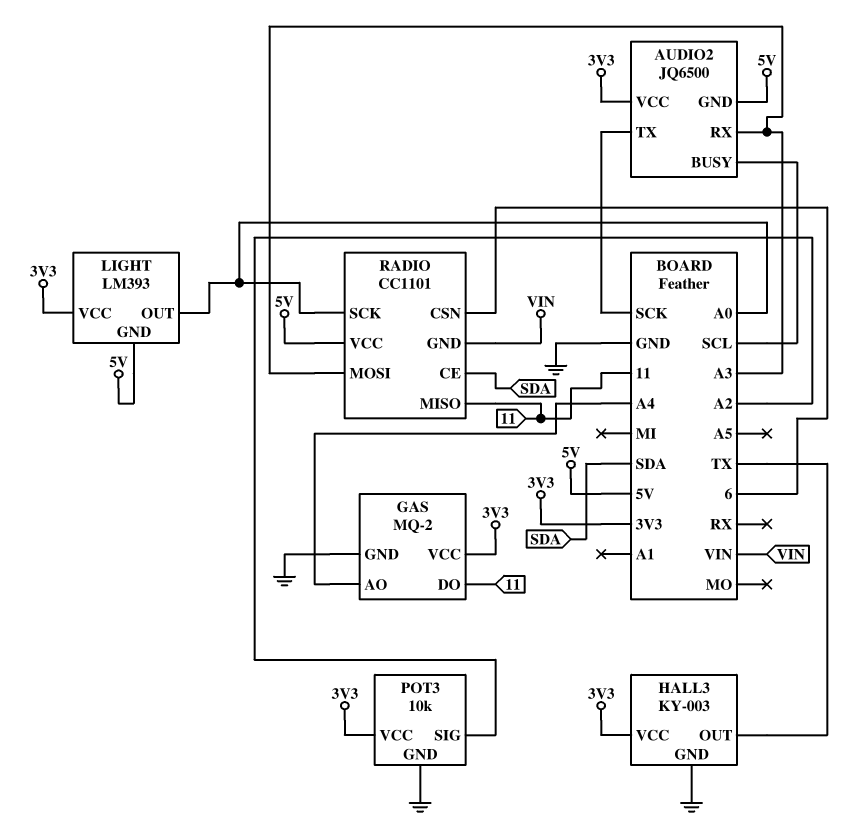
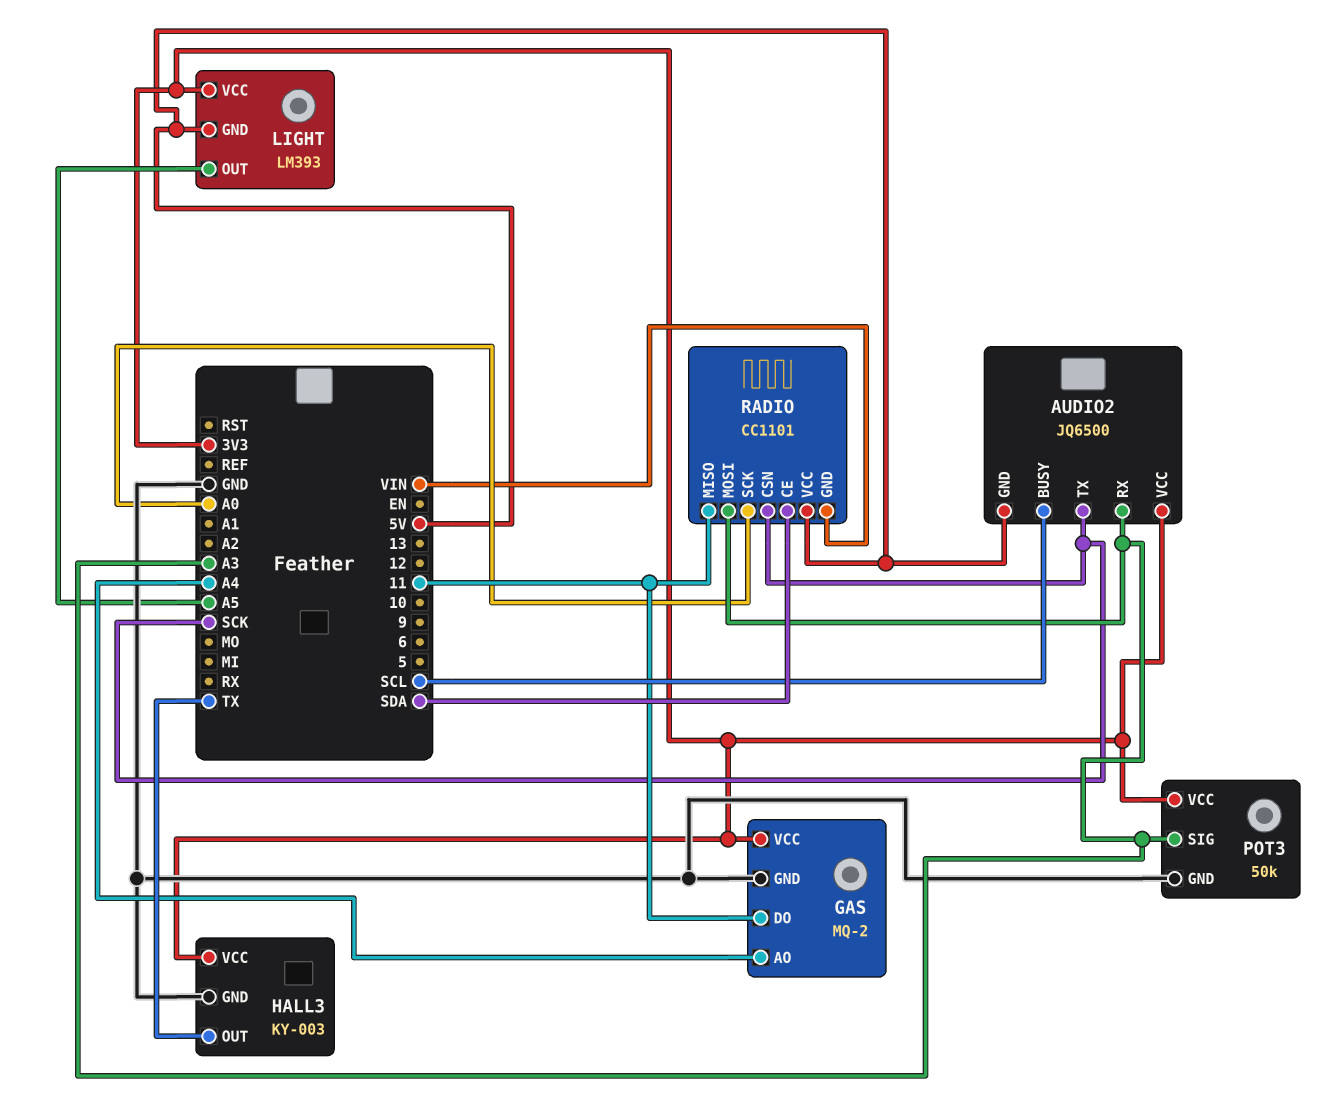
LIGHT pin OUT: A0 -> A5
POT3: 10k -> 50k
POT3 pin SIG: A2 -> A3
RADIO pin CSN: 6 -> SCK

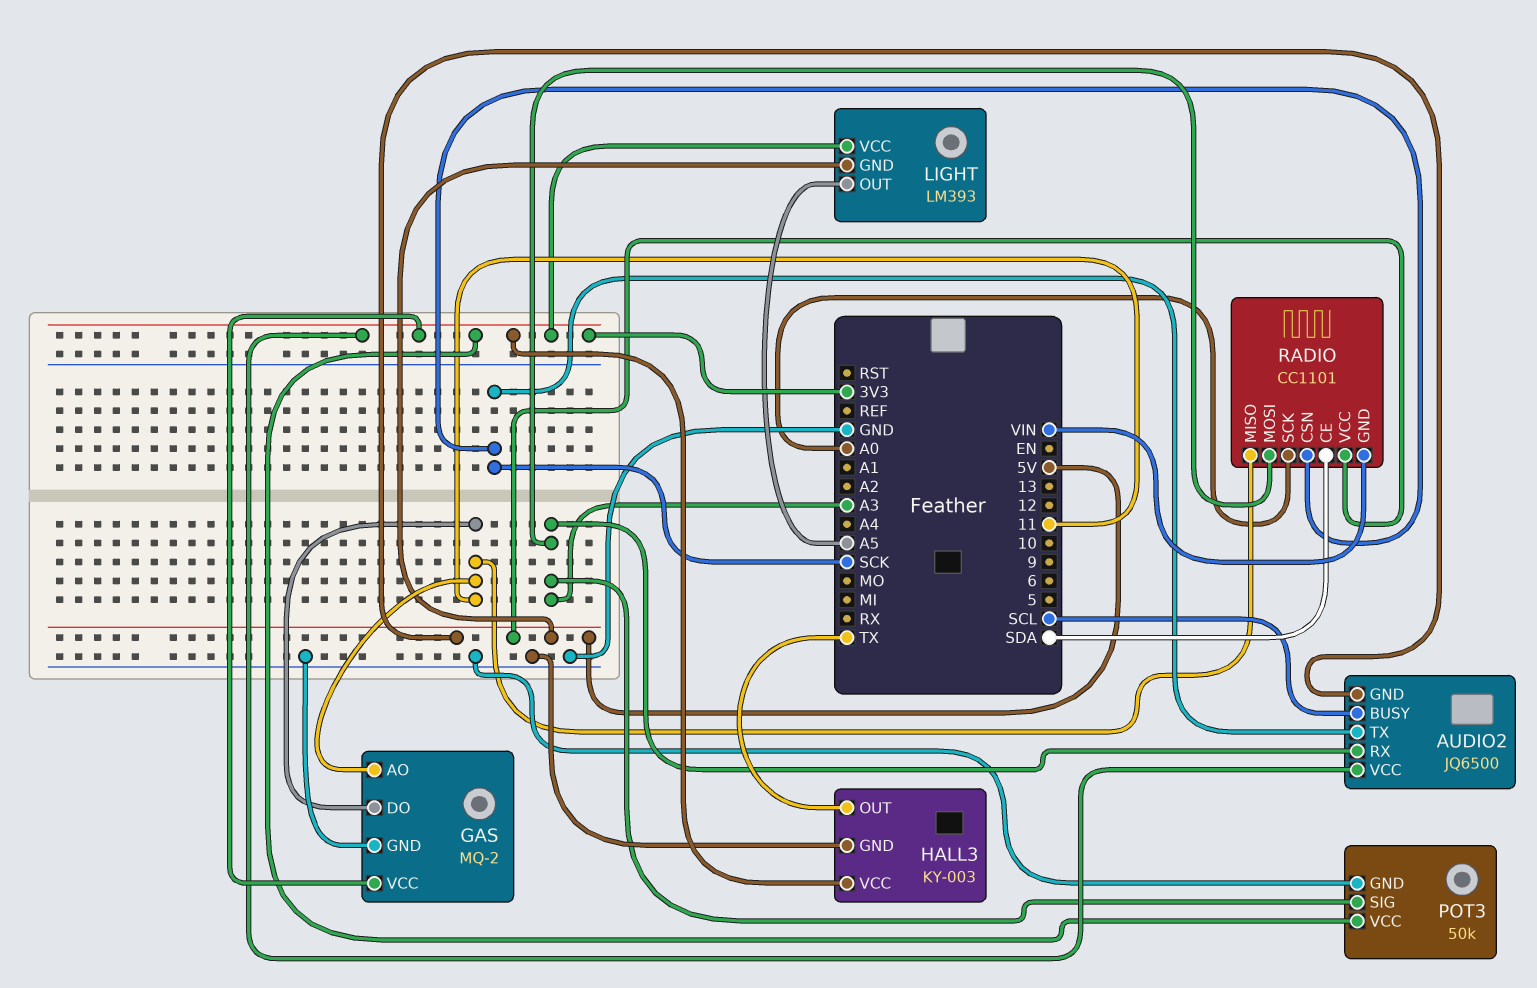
GAS pin AO: A4 -> 11

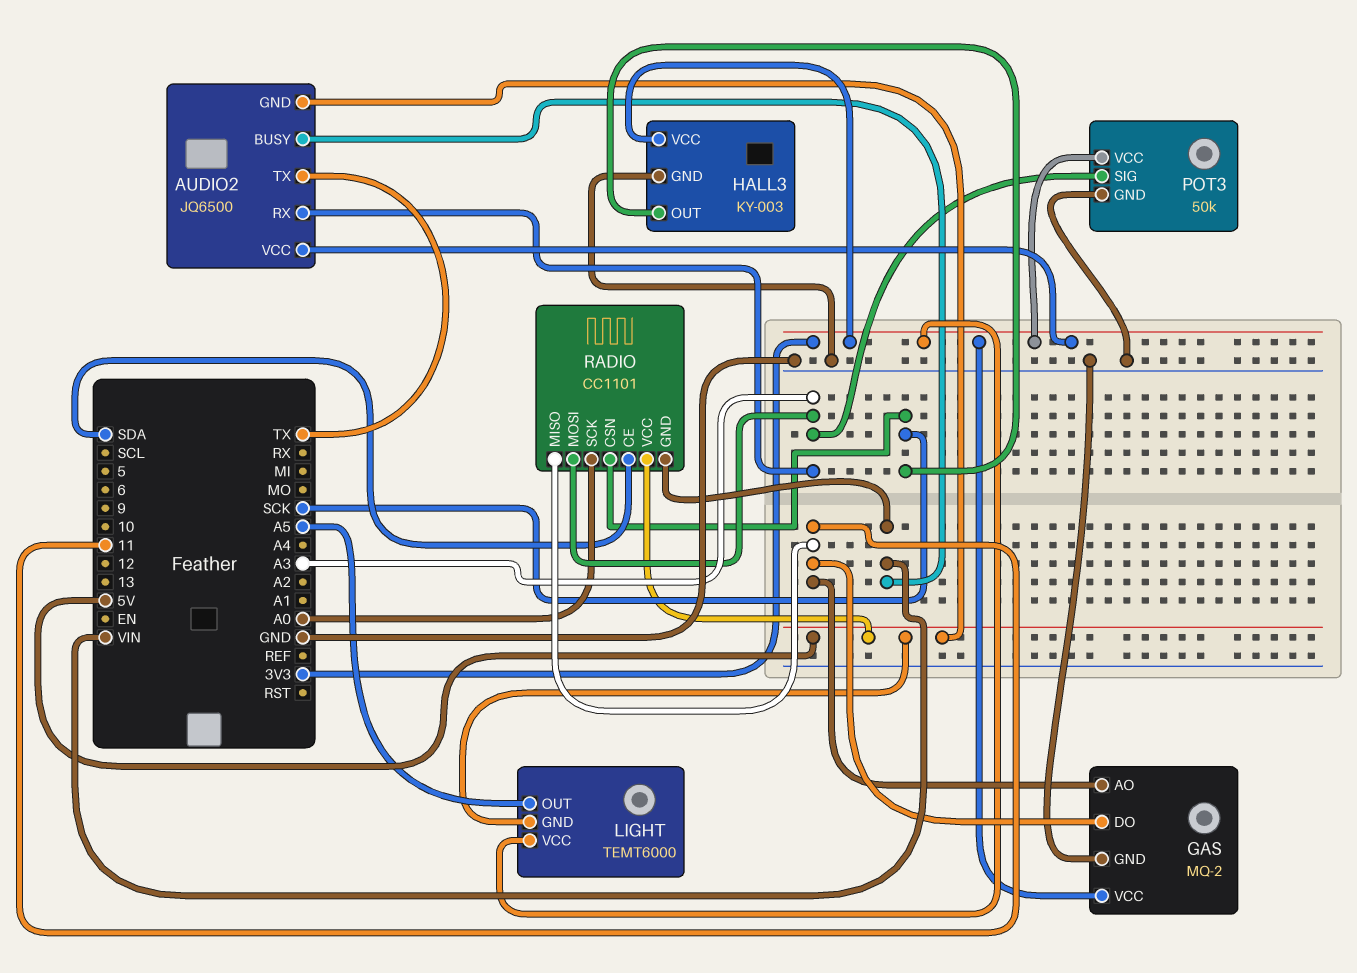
AUDIO2 pin BUSY: SCL -> VIN
AUDIO2 pin TX: SCK -> TX
HALL3 pin OUT: TX -> SCK
LIGHT: LM393 -> TEMT6000

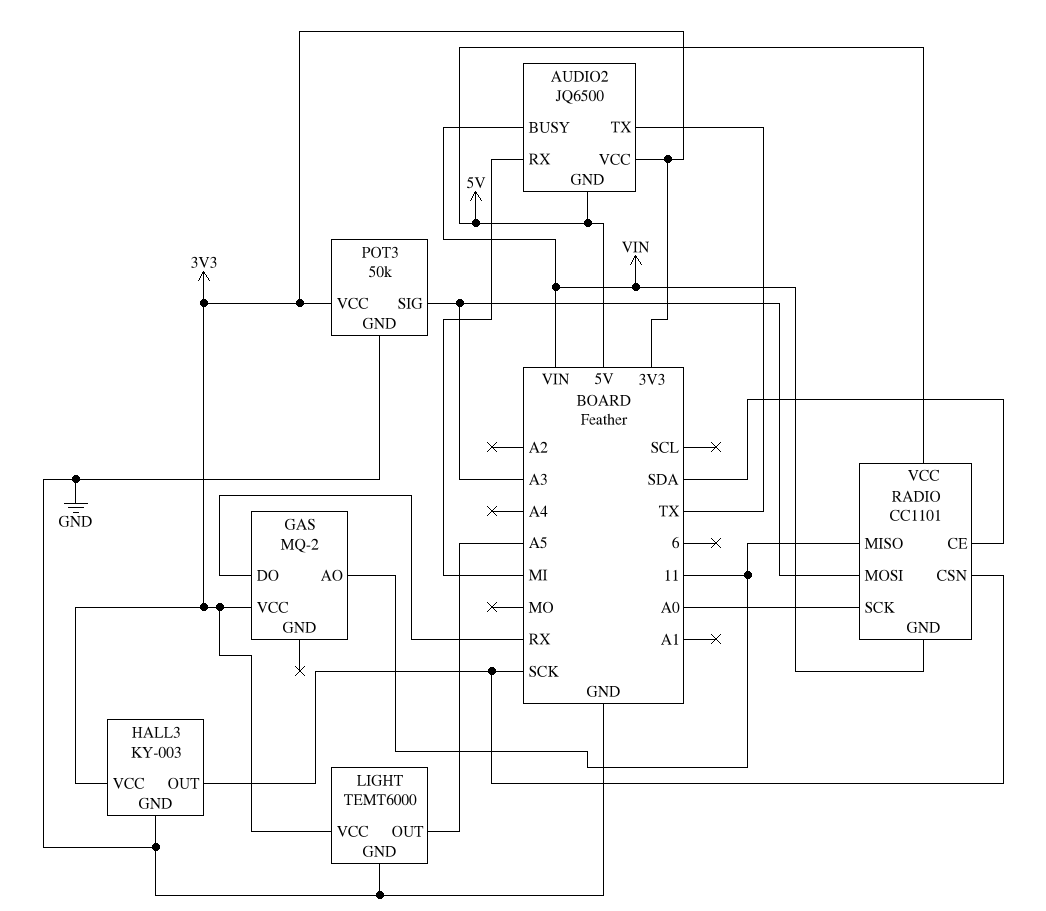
AUDIO2 pin RX: A3 -> MI
GAS pin DO: 11 -> RX
GAS pin GND: GND -> none
LIGHT pin GND: 5V -> GND

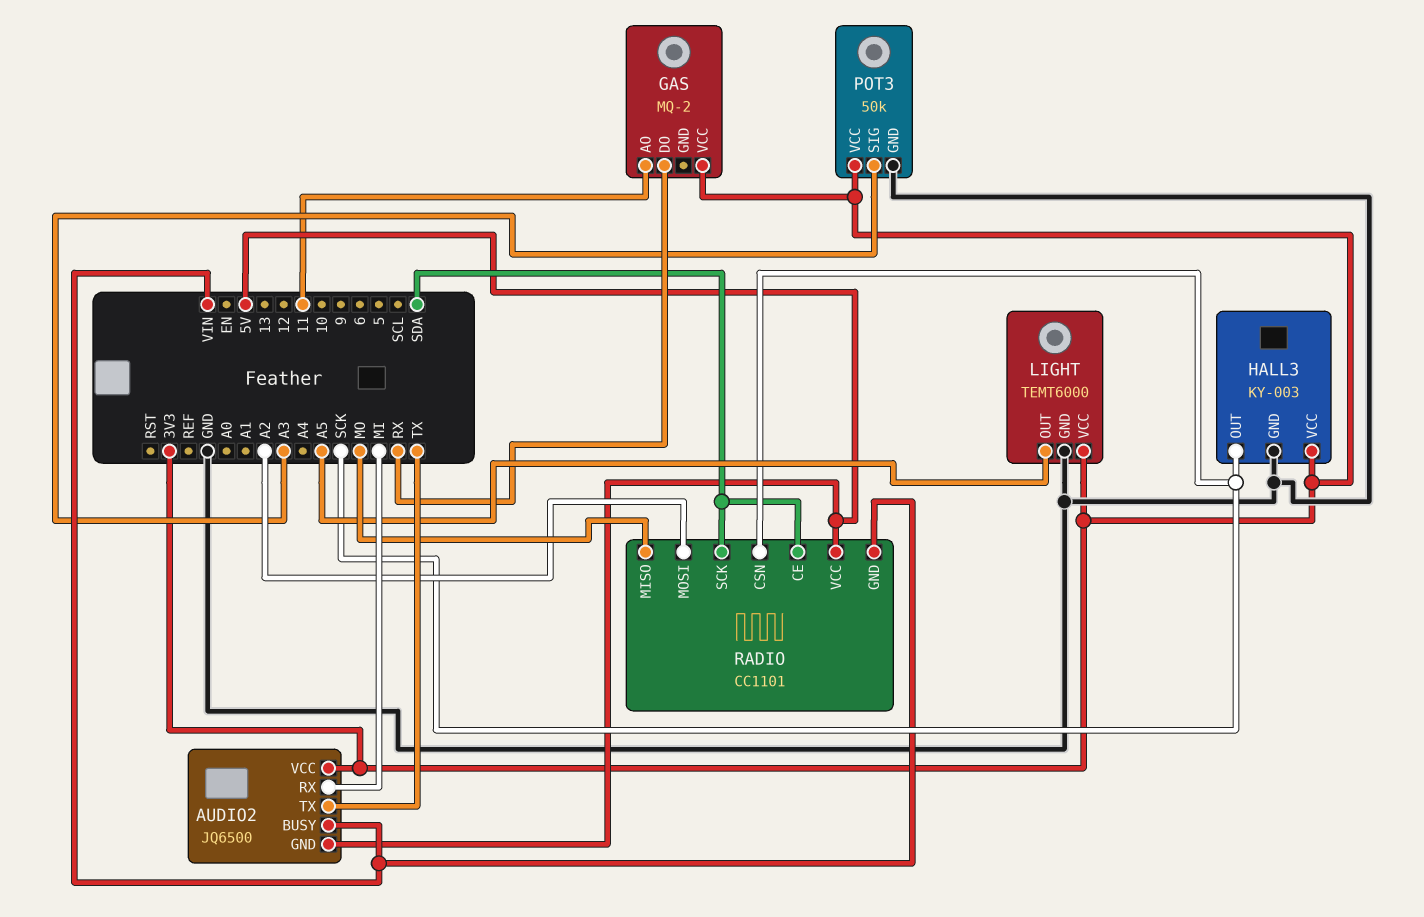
RADIO pin MISO: 11 -> MO
RADIO pin MOSI: A3 -> A2
RADIO pin SCK: A0 -> SDA

